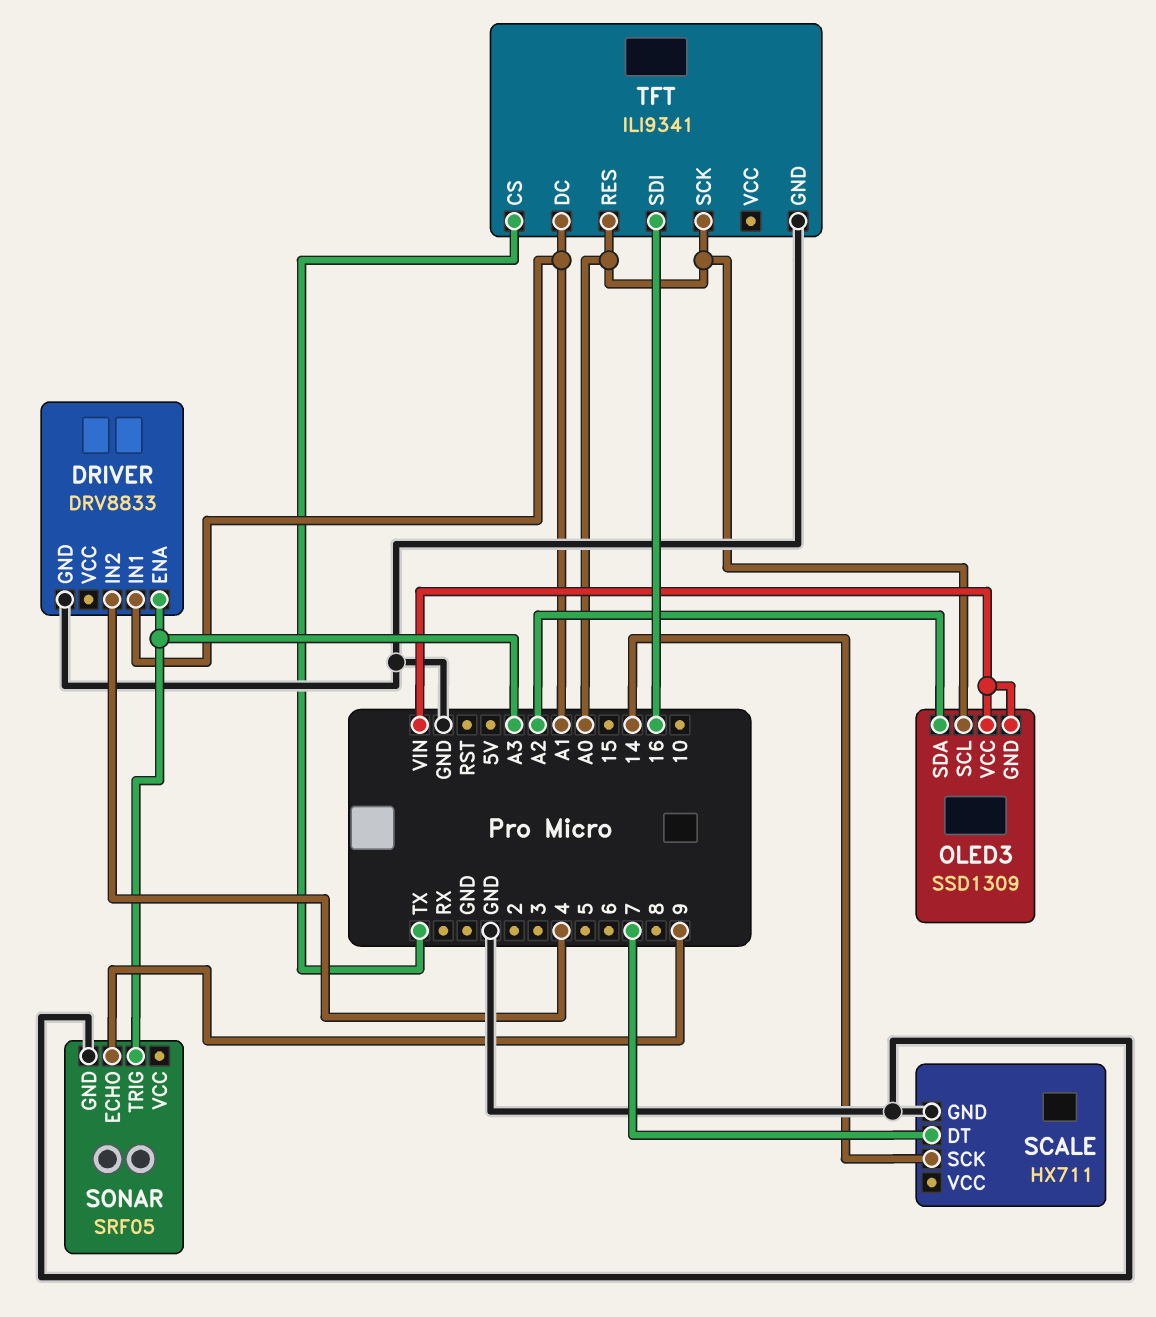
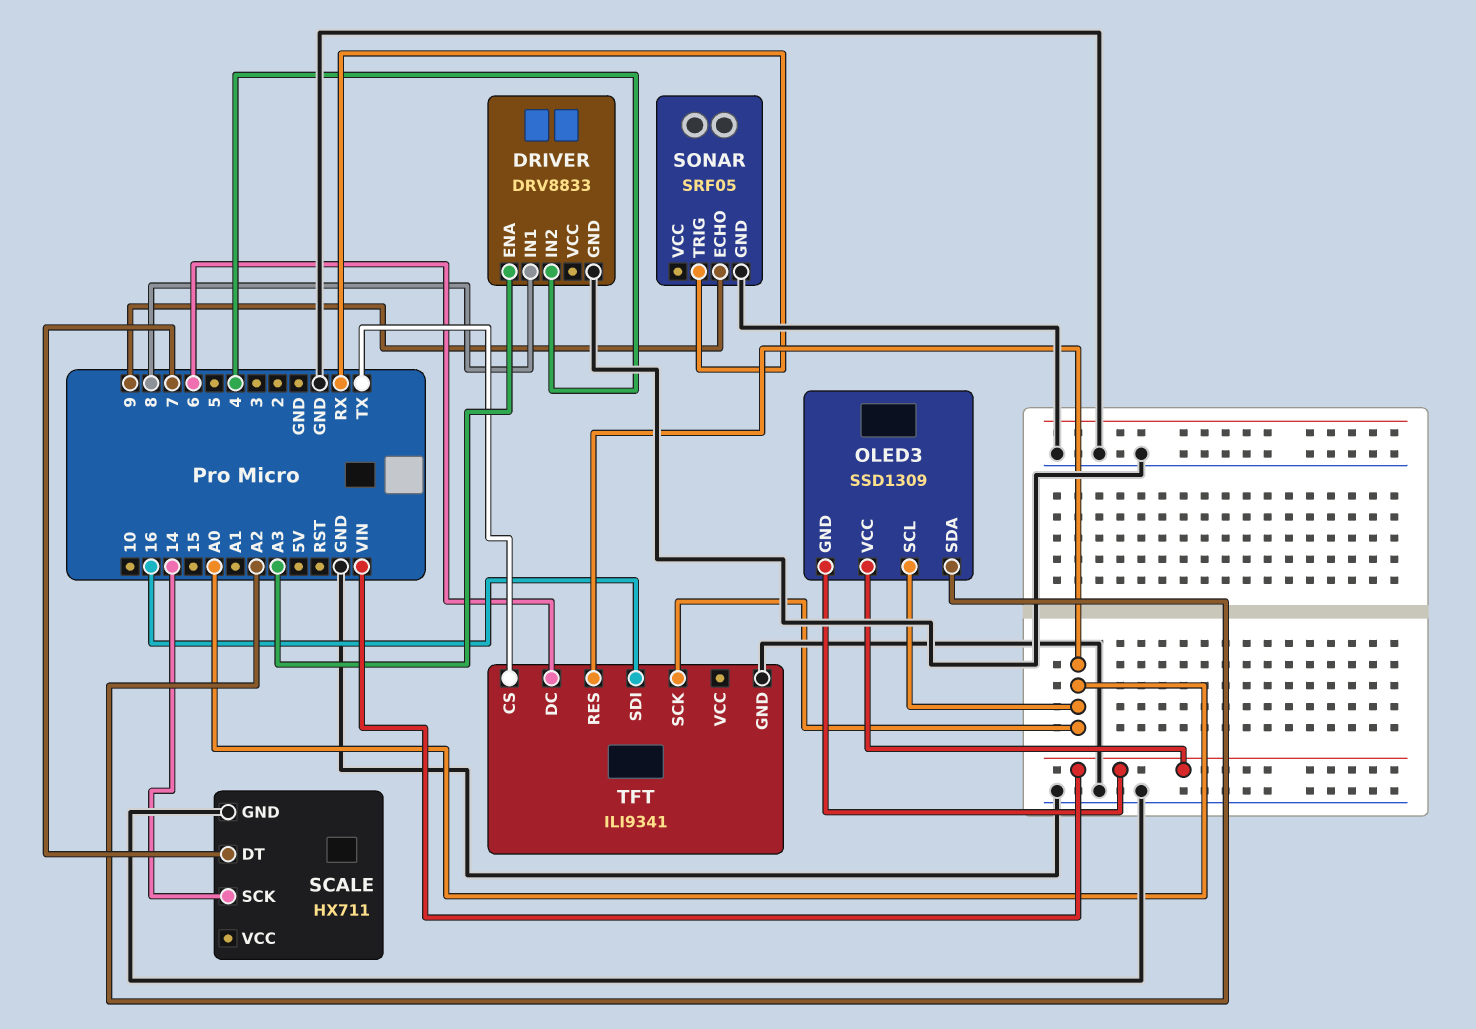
DRIVER pin IN1: A1 -> 8
SONAR pin TRIG: A3 -> RX
TFT pin DC: A1 -> 6

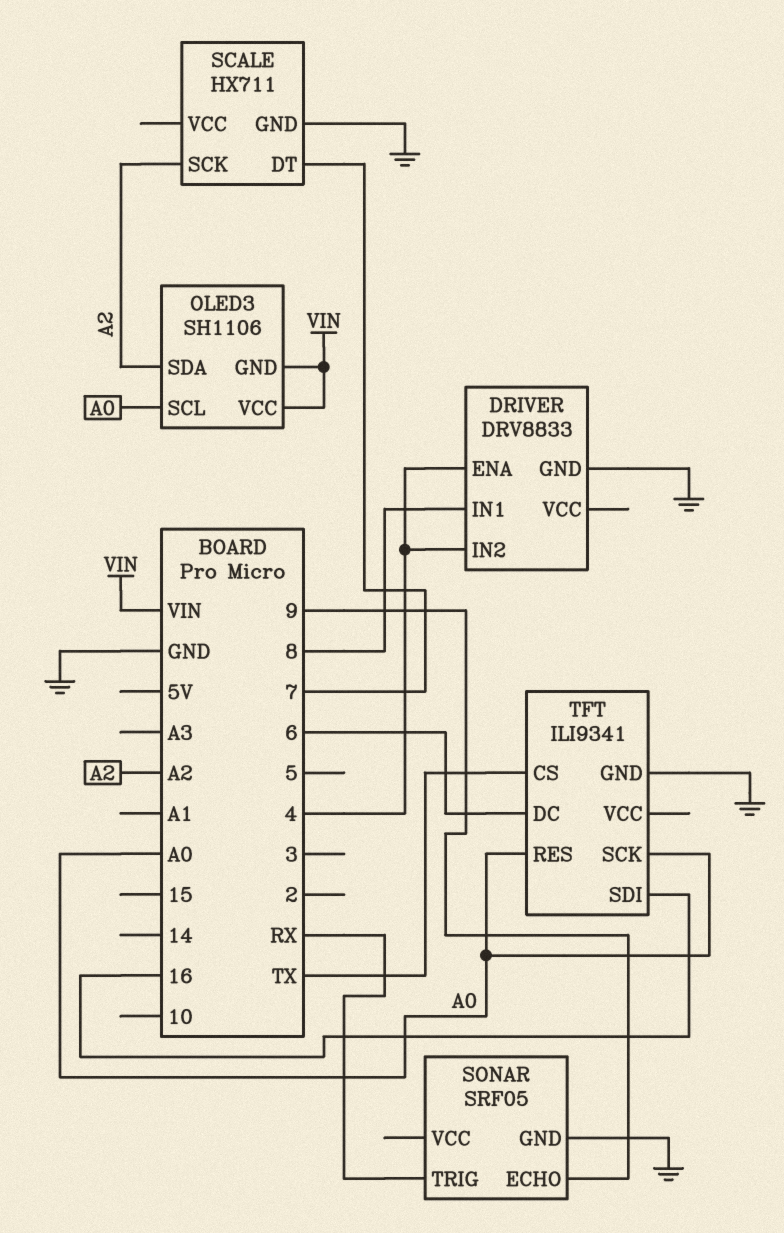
DRIVER pin ENA: A3 -> 4
OLED3: SSD1309 -> SH1106
SCALE pin SCK: 14 -> A2

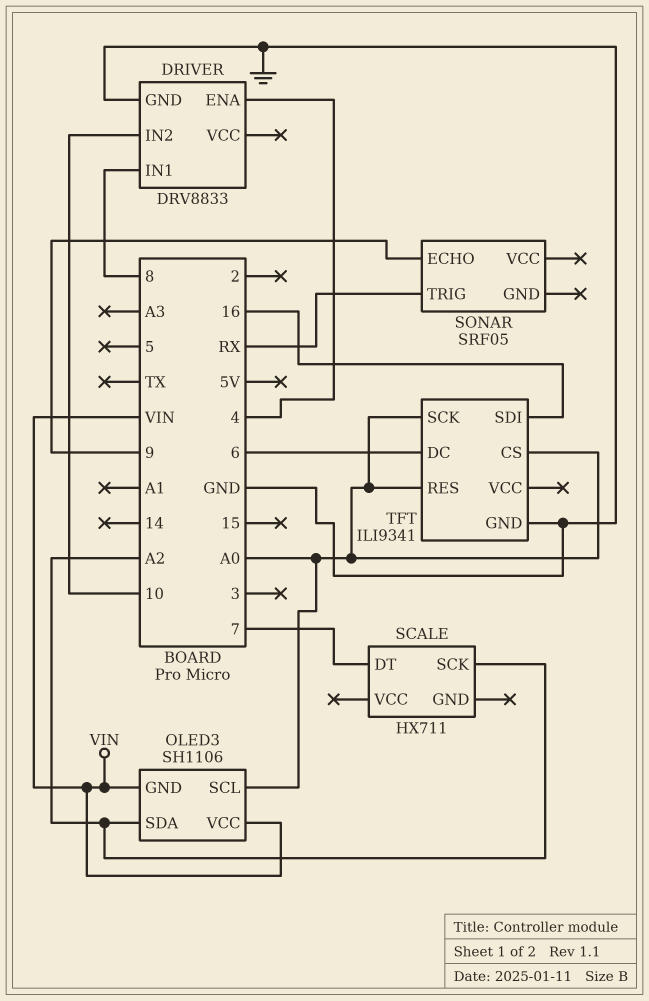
DRIVER pin IN2: 4 -> 10
SCALE pin GND: GND -> none
SONAR pin GND: GND -> none
TFT pin CS: TX -> A0

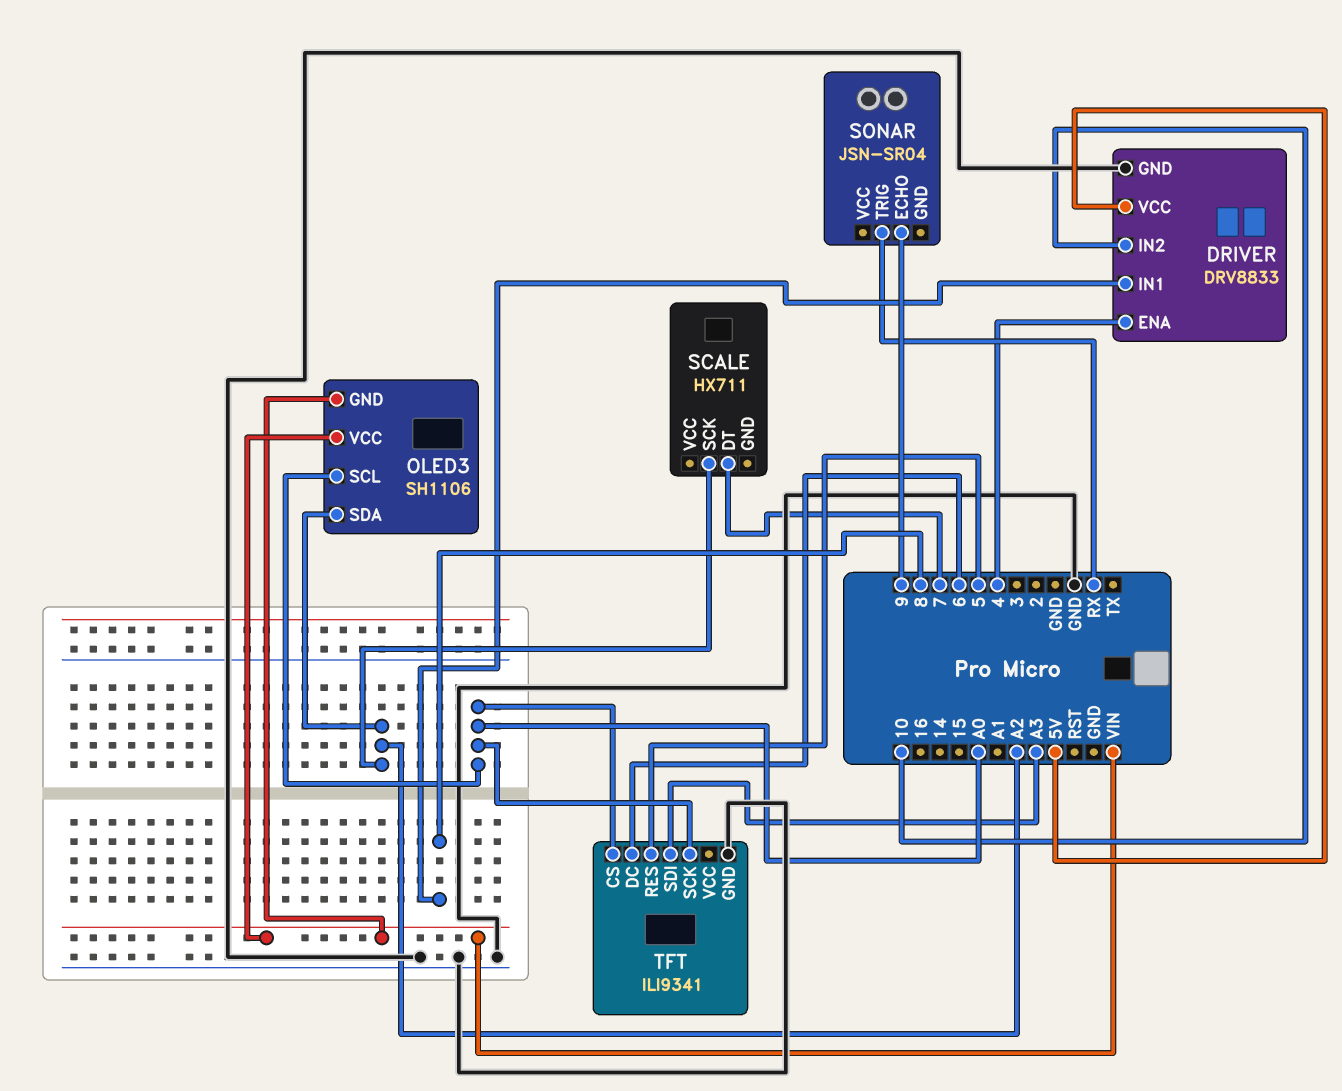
DRIVER pin VCC: none -> 5V
SONAR: SRF05 -> JSN-SR04
TFT pin RES: A0 -> 5
TFT pin SDI: 16 -> A3

